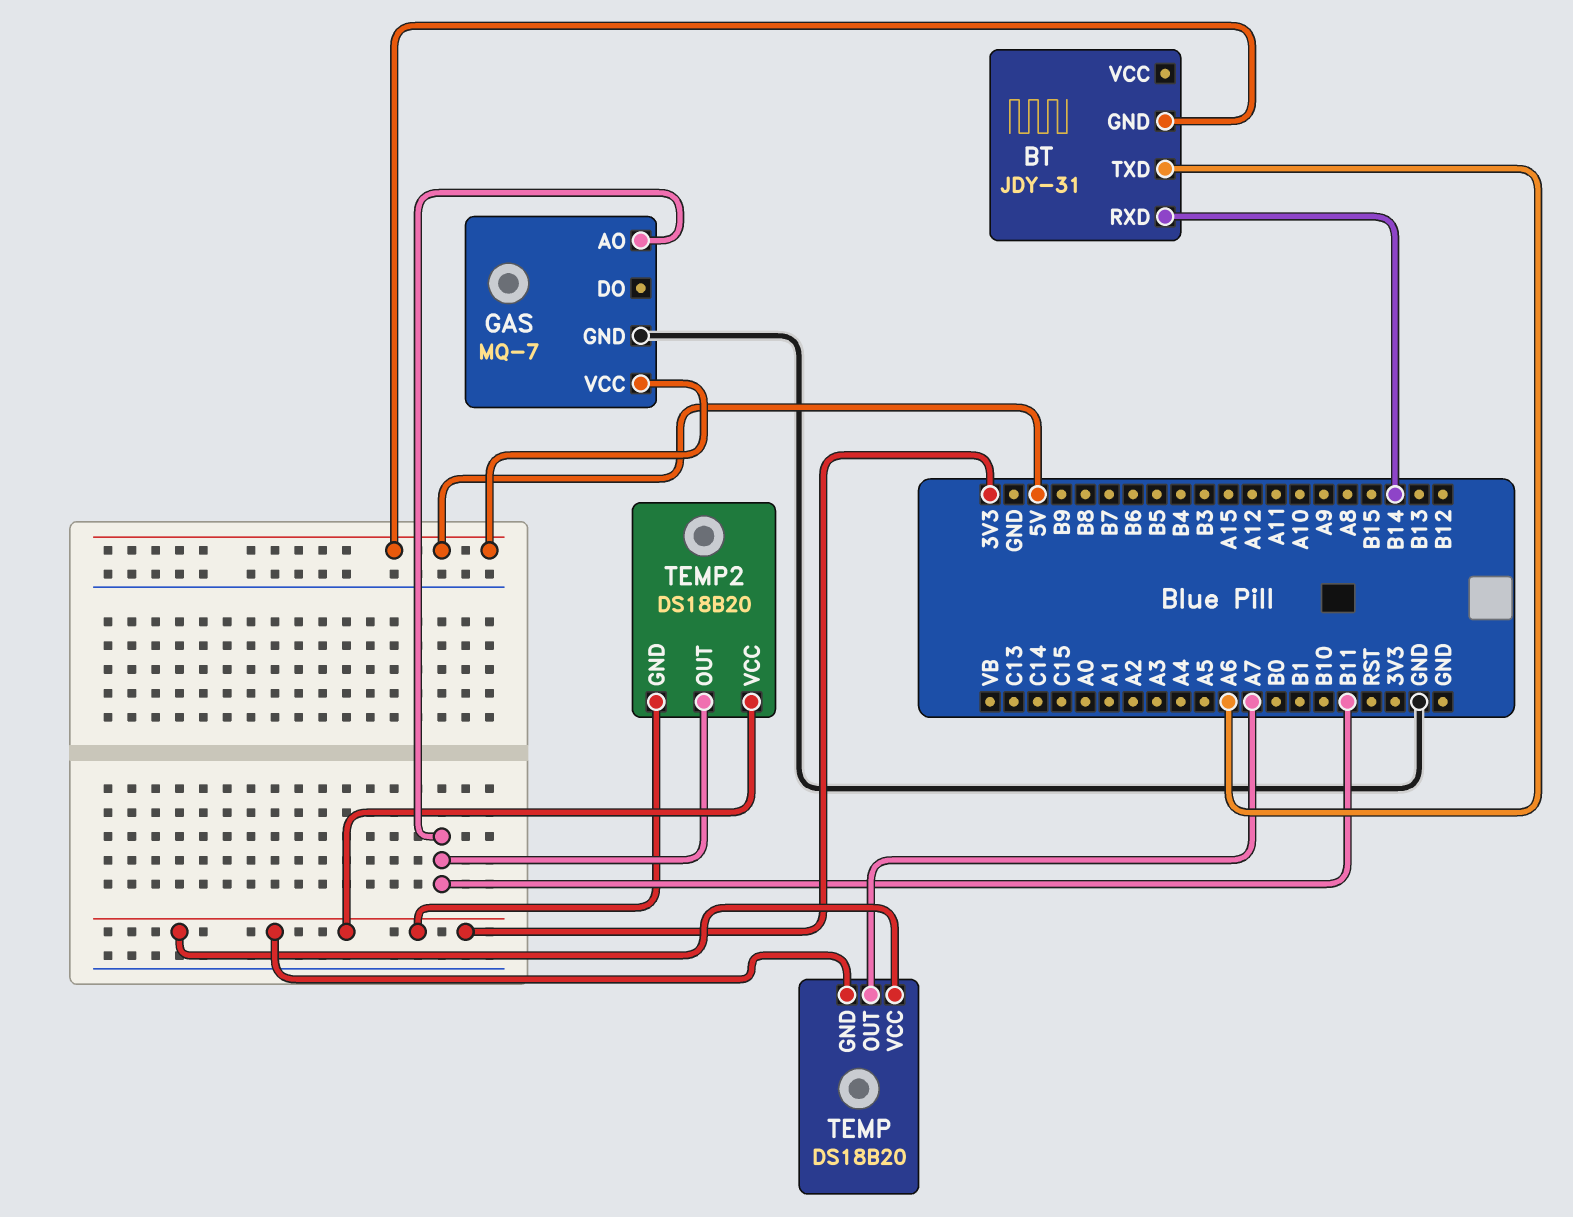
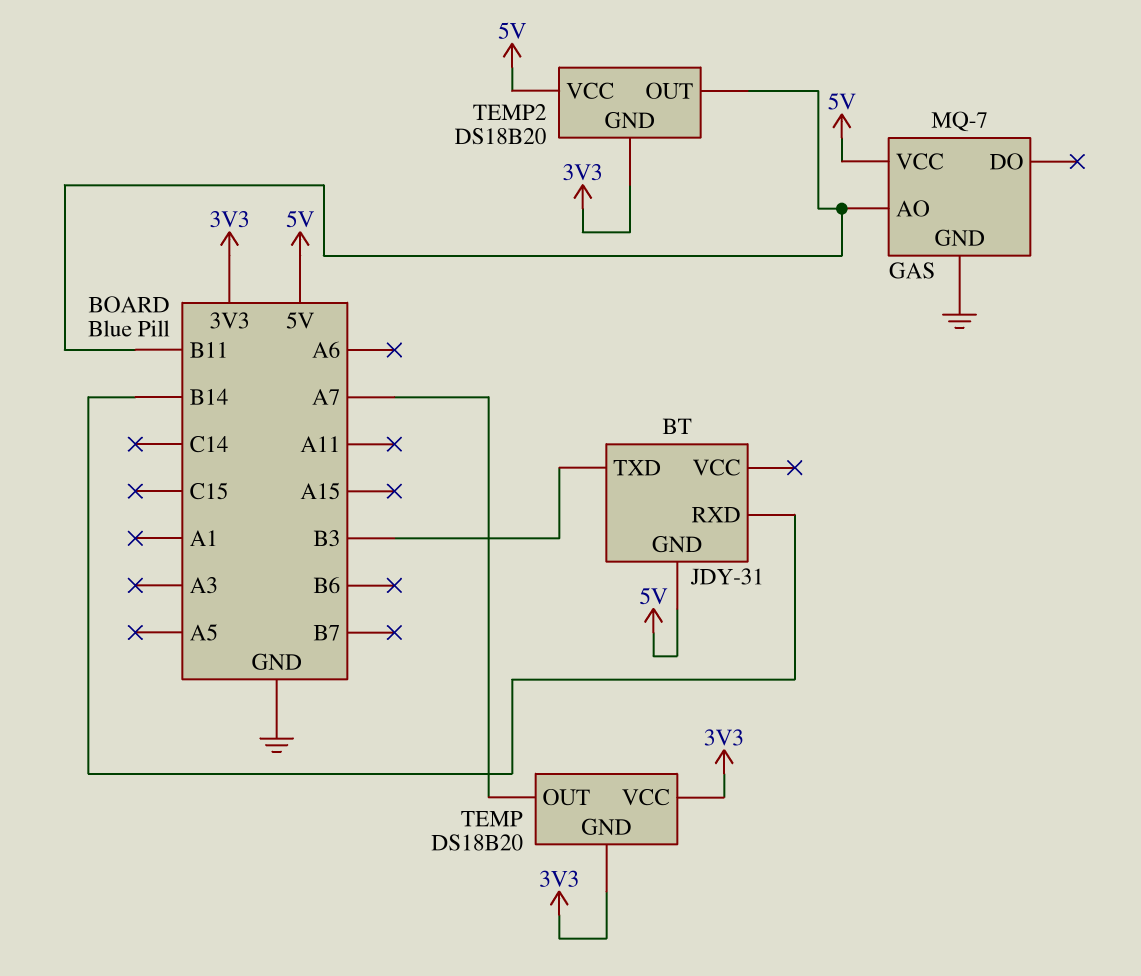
BT pin TXD: A6 -> B3
TEMP2 pin VCC: 3V3 -> 5V

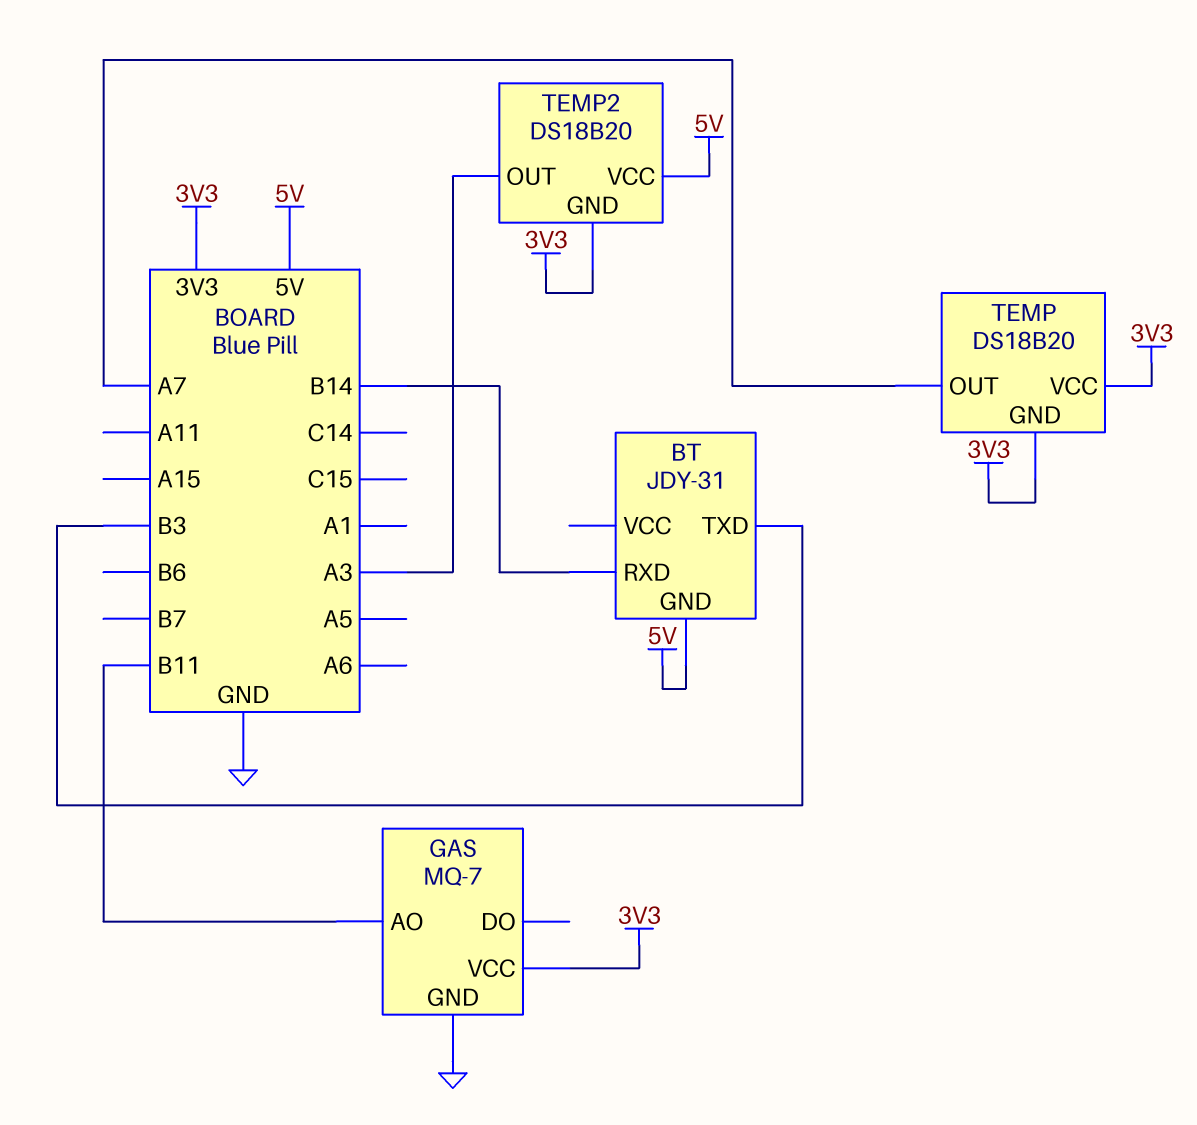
GAS pin VCC: 5V -> 3V3
TEMP2 pin OUT: B11 -> A3

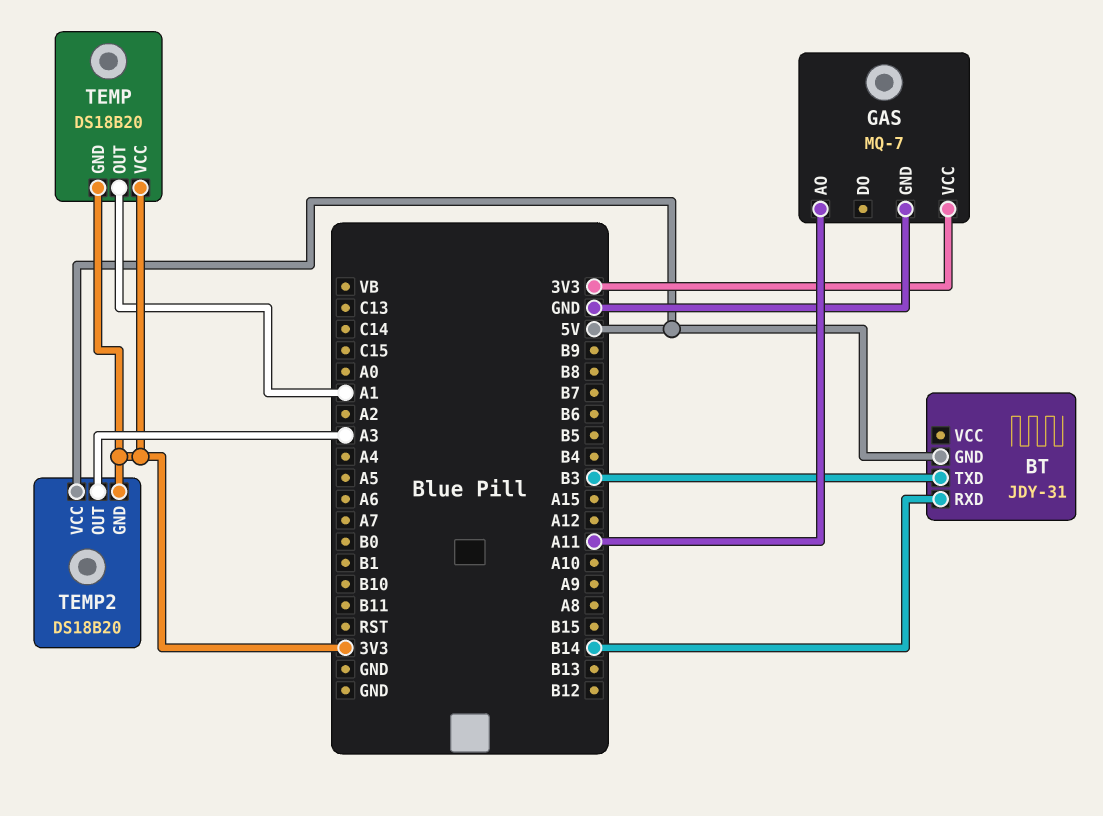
GAS pin AO: B11 -> A11
TEMP pin OUT: A7 -> A1

